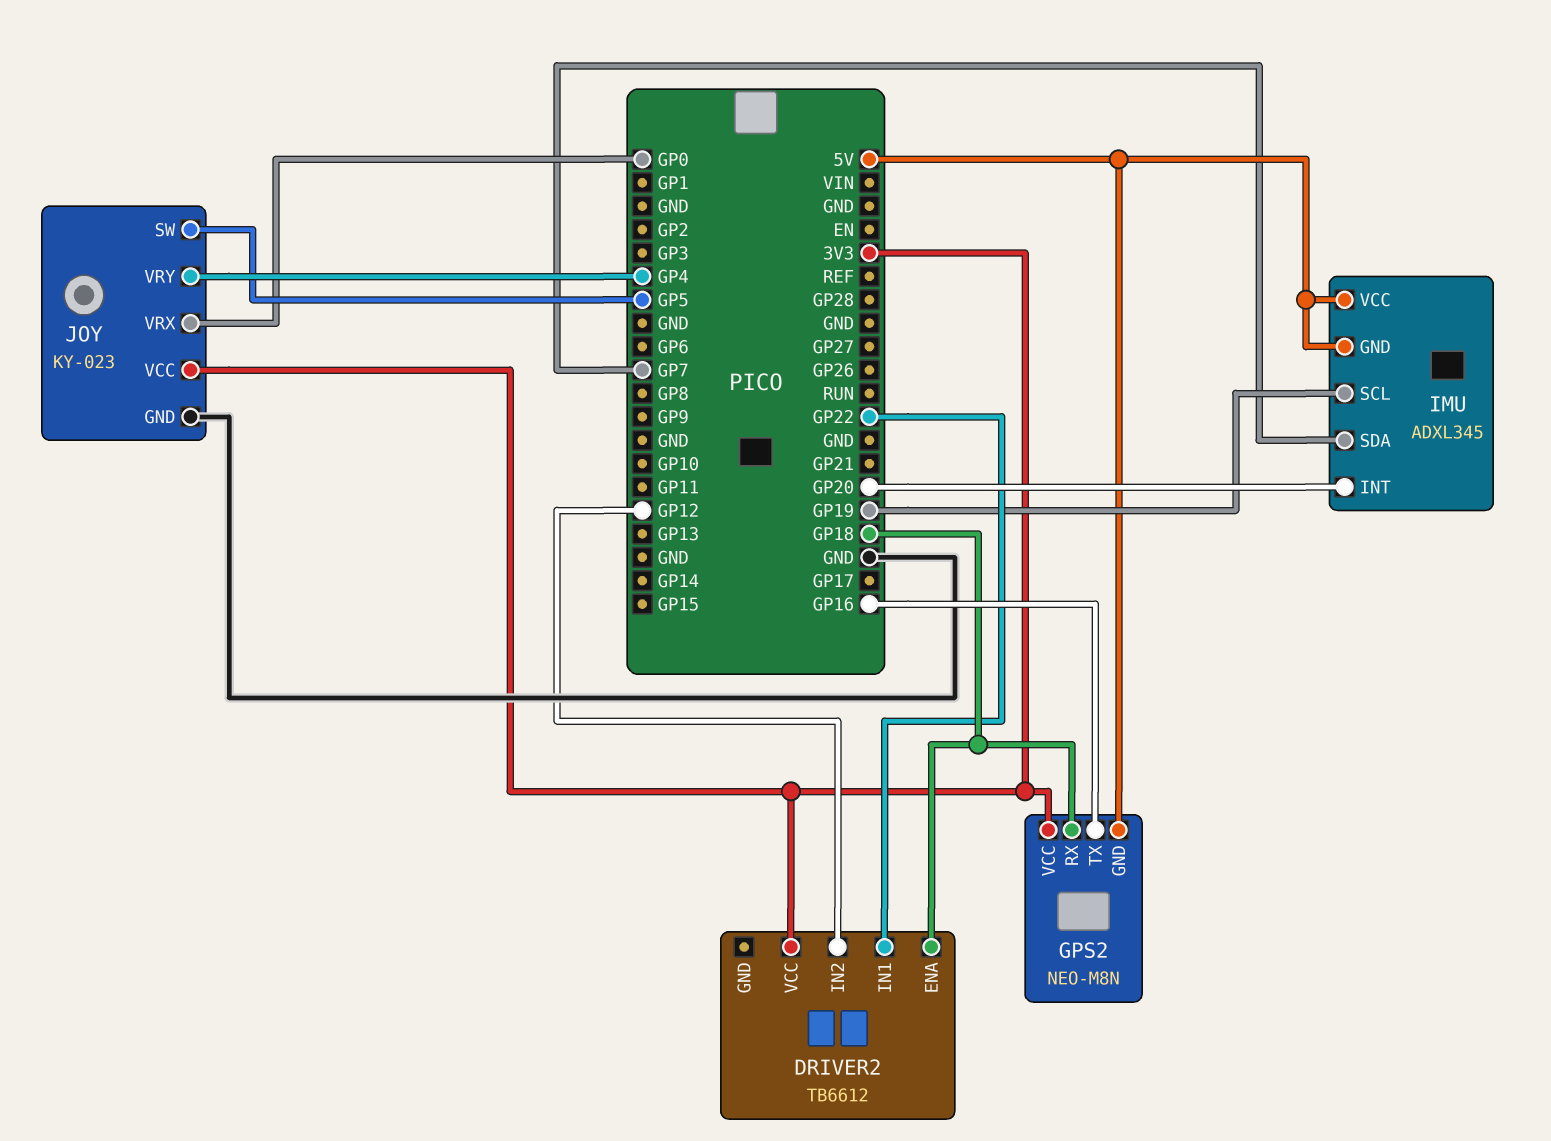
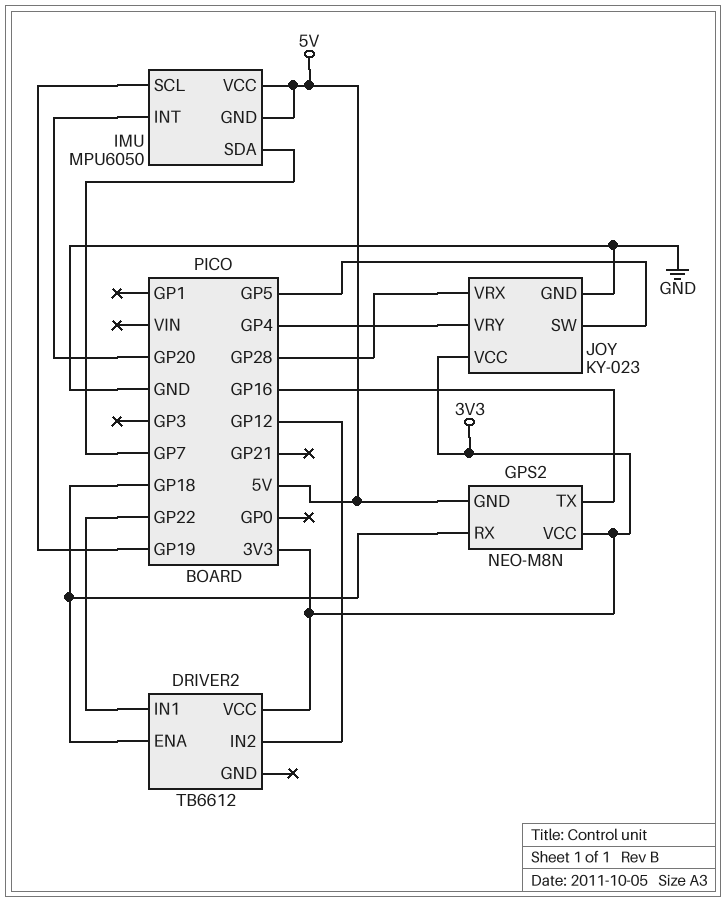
IMU: ADXL345 -> MPU6050
JOY pin VRX: GP0 -> GP28

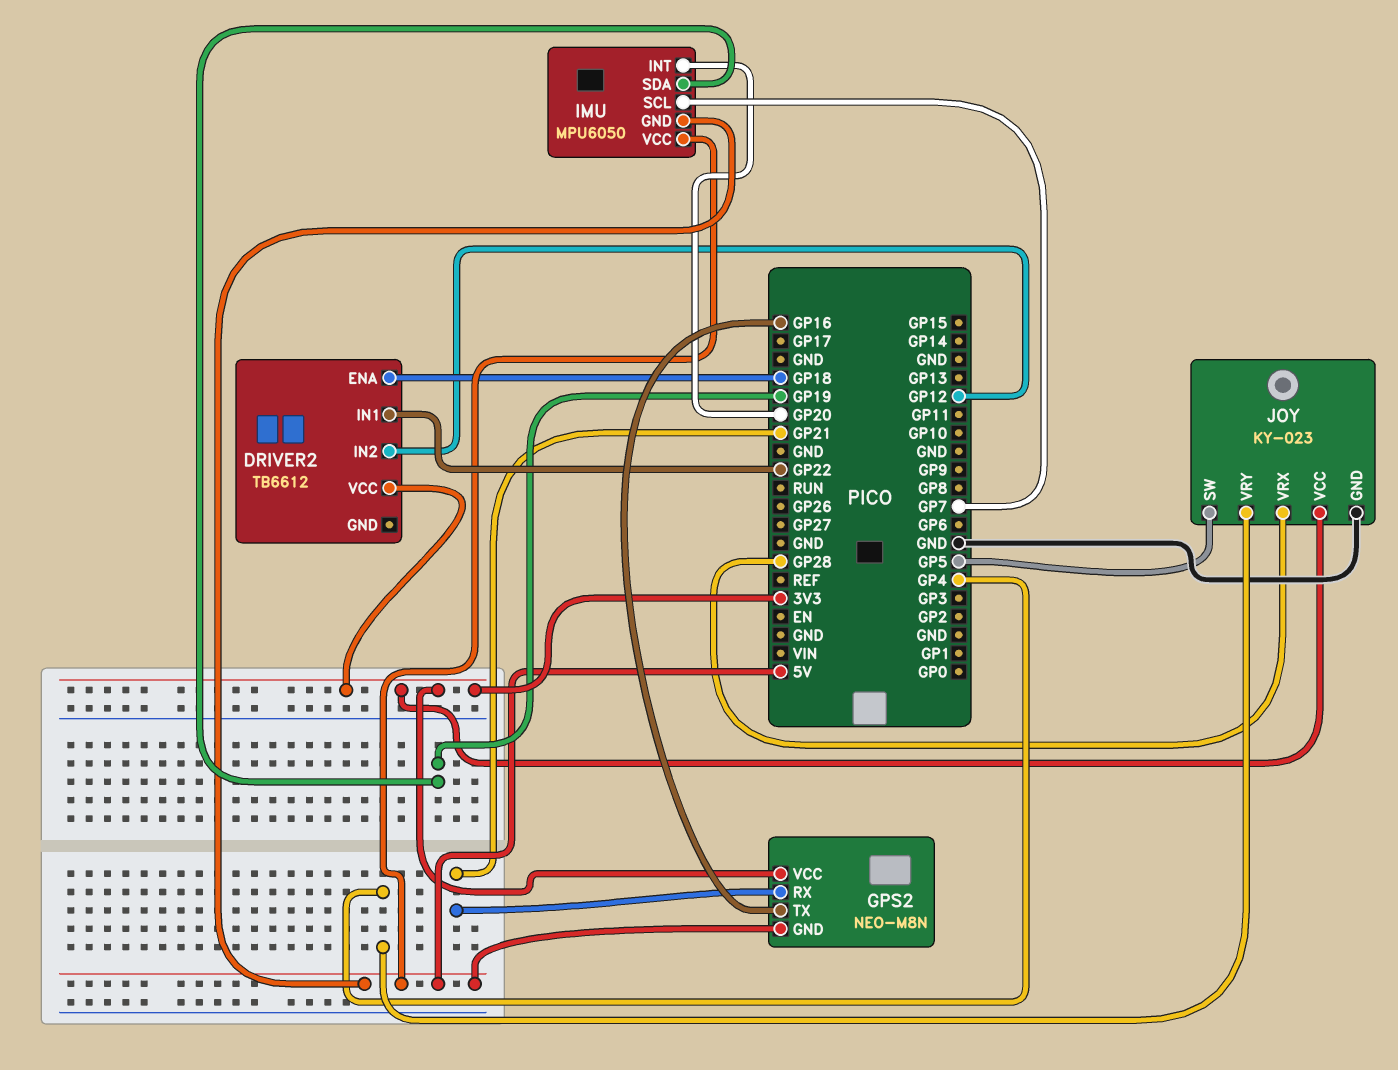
GPS2 pin RX: GP18 -> GP21
IMU pin SCL: GP19 -> GP7
IMU pin SDA: GP7 -> GP19

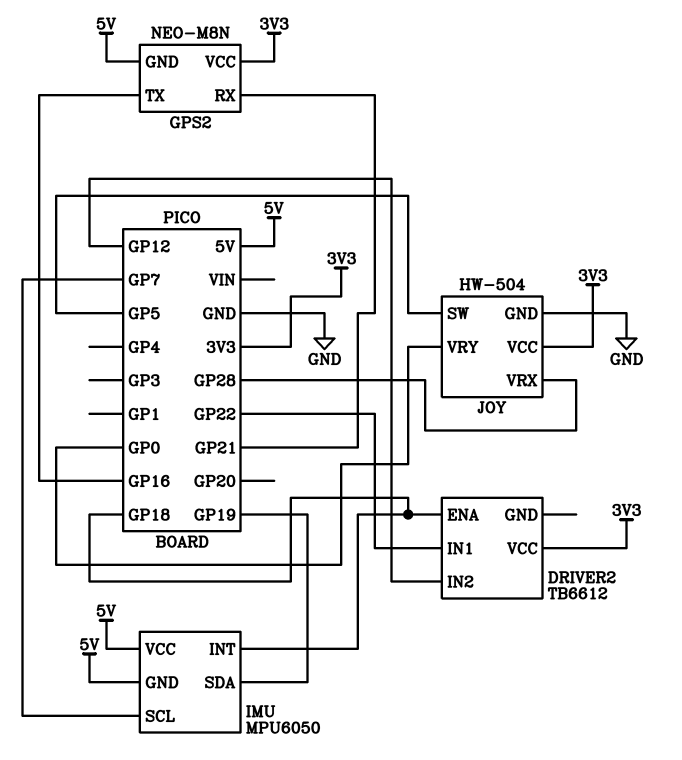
IMU pin INT: GP20 -> GP18
JOY: KY-023 -> HW-504
JOY pin VRY: GP4 -> GP0

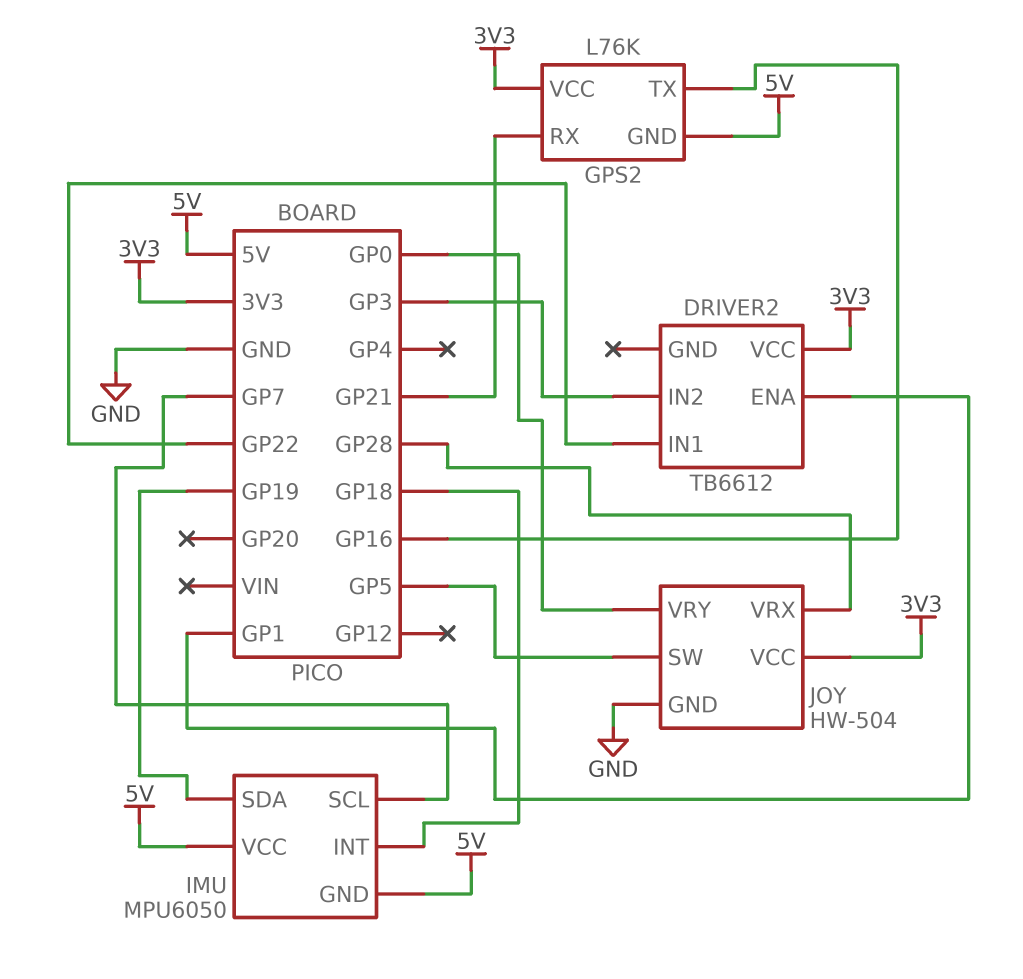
DRIVER2 pin ENA: GP18 -> GP1
DRIVER2 pin IN2: GP12 -> GP3
GPS2: NEO-M8N -> L76K

